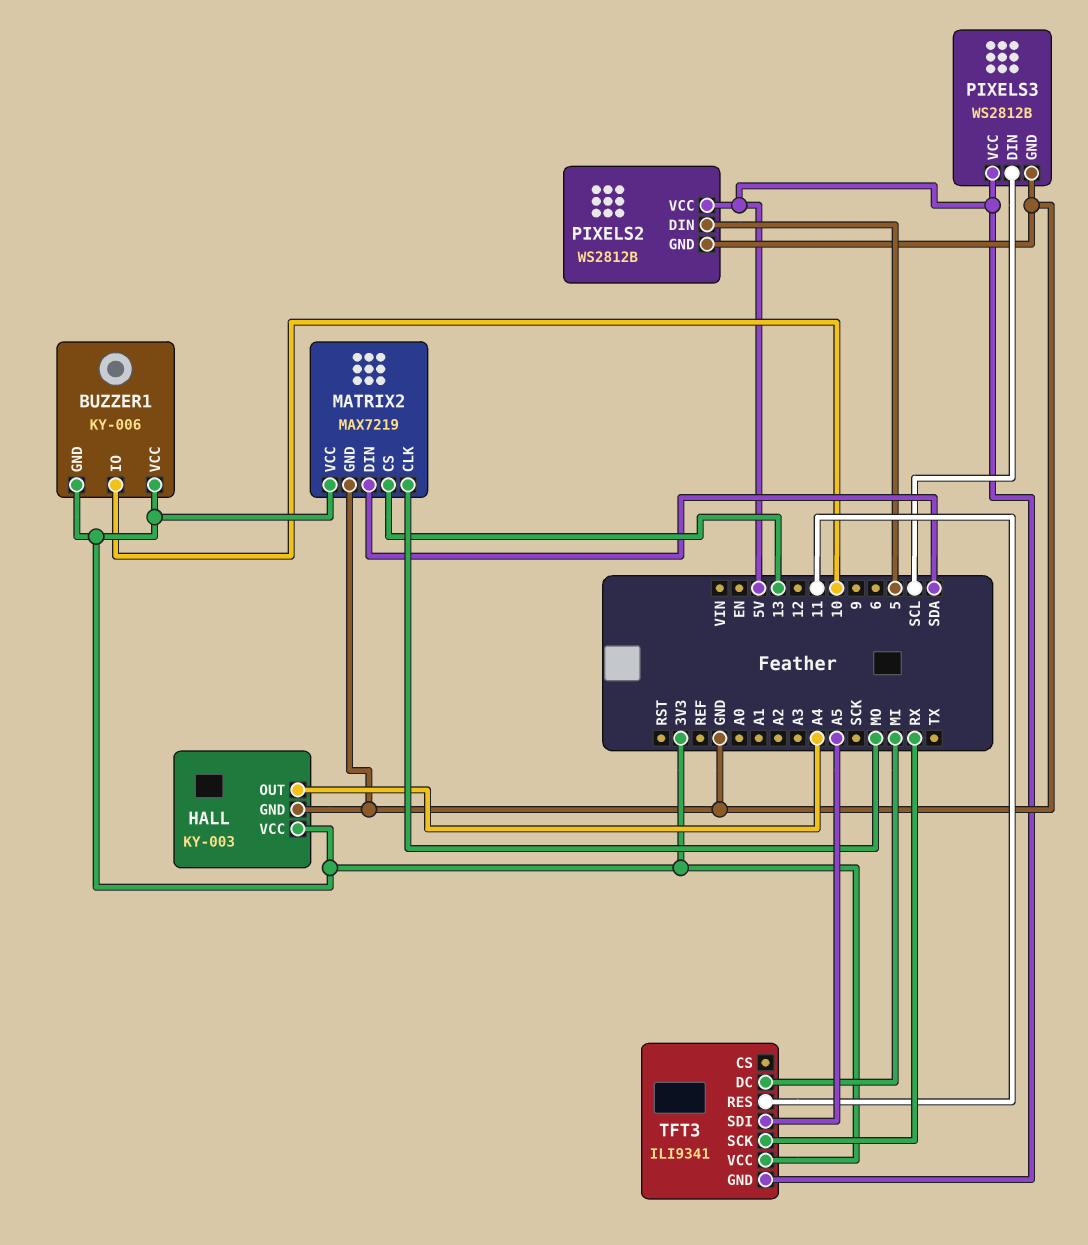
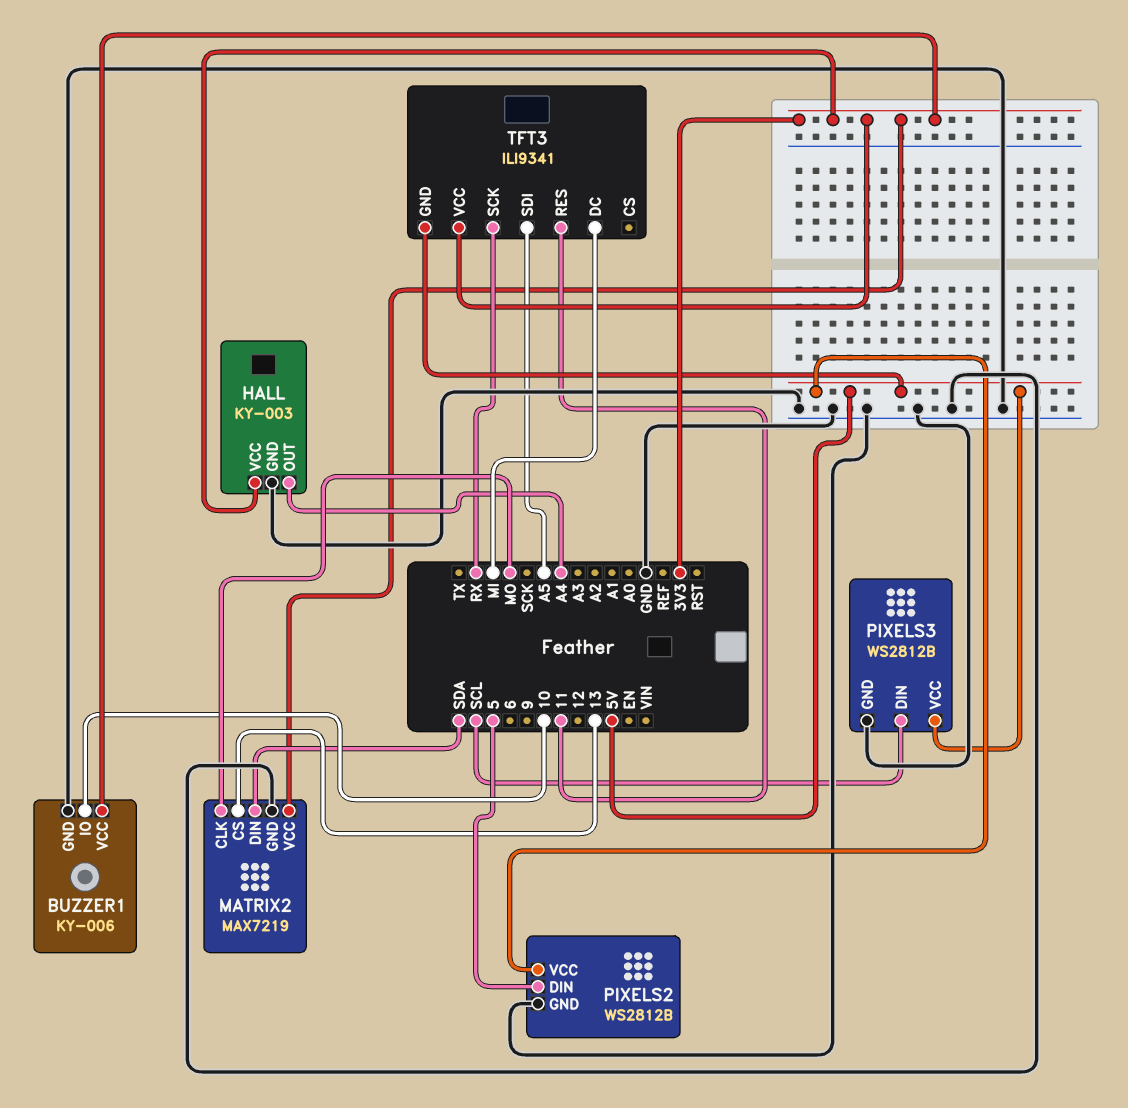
BUZZER1 pin GND: 3V3 -> GND

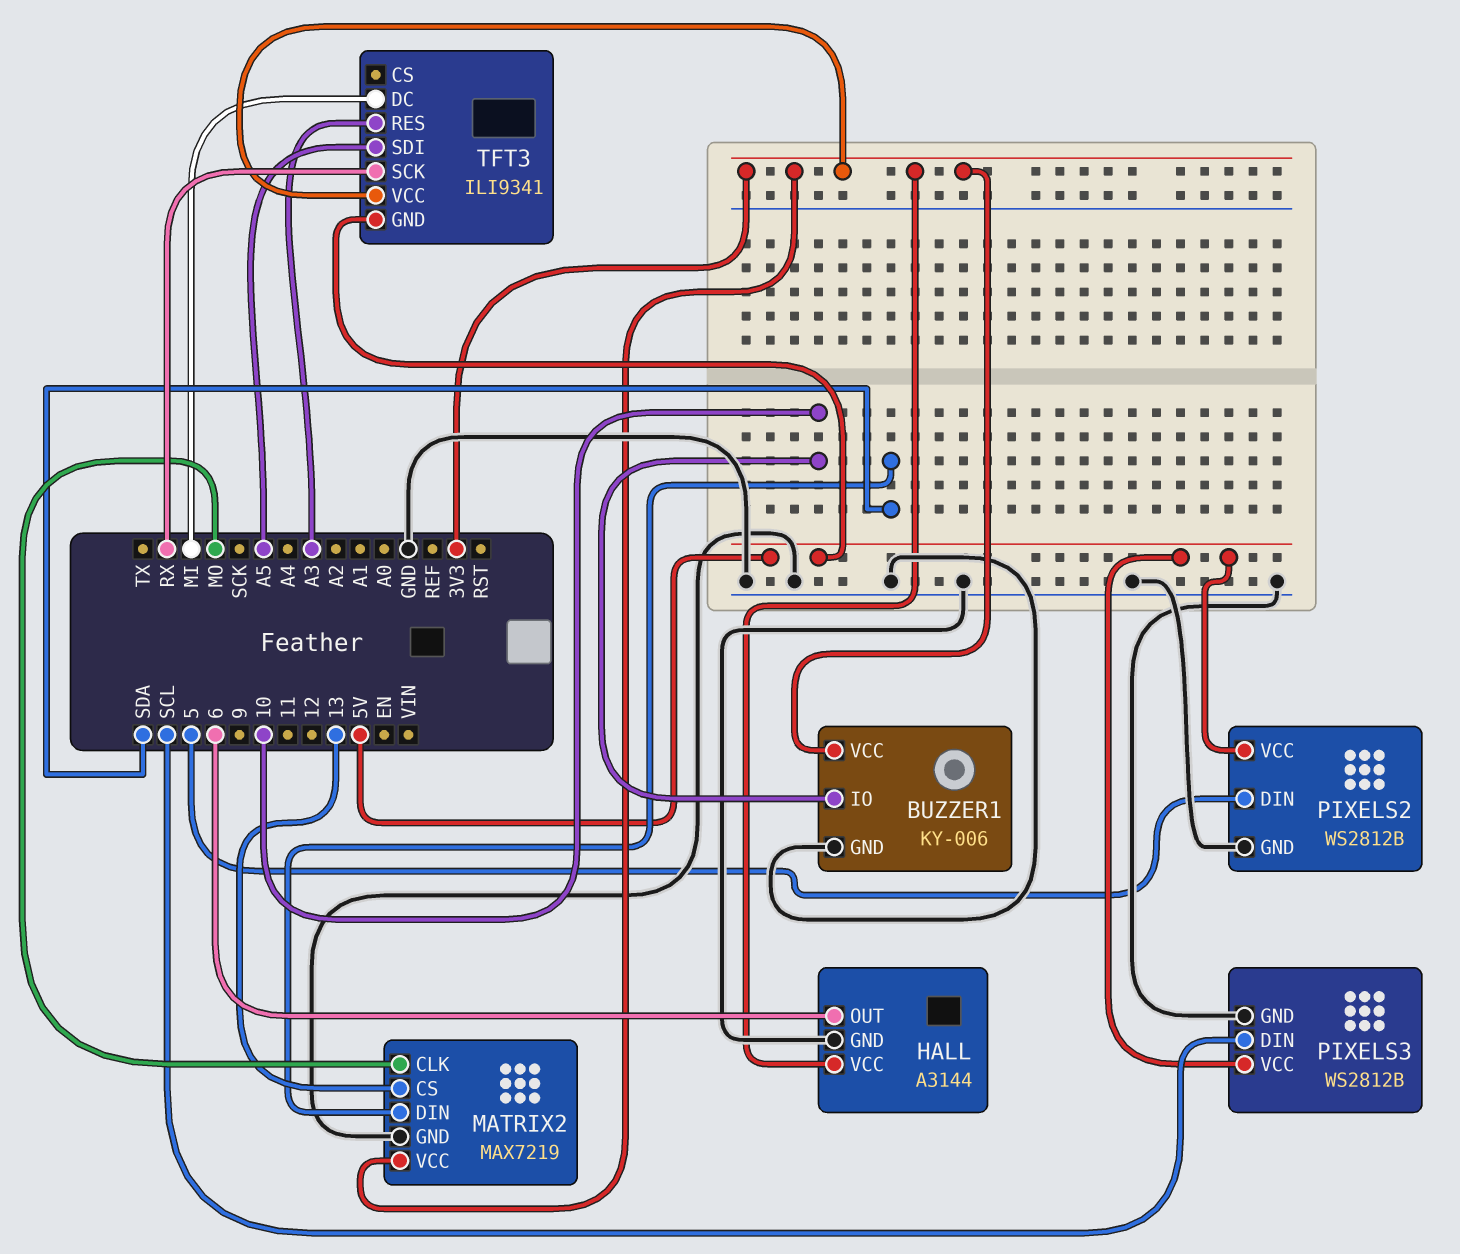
HALL: KY-003 -> A3144
HALL pin OUT: A4 -> 6
TFT3 pin RES: 11 -> A3

